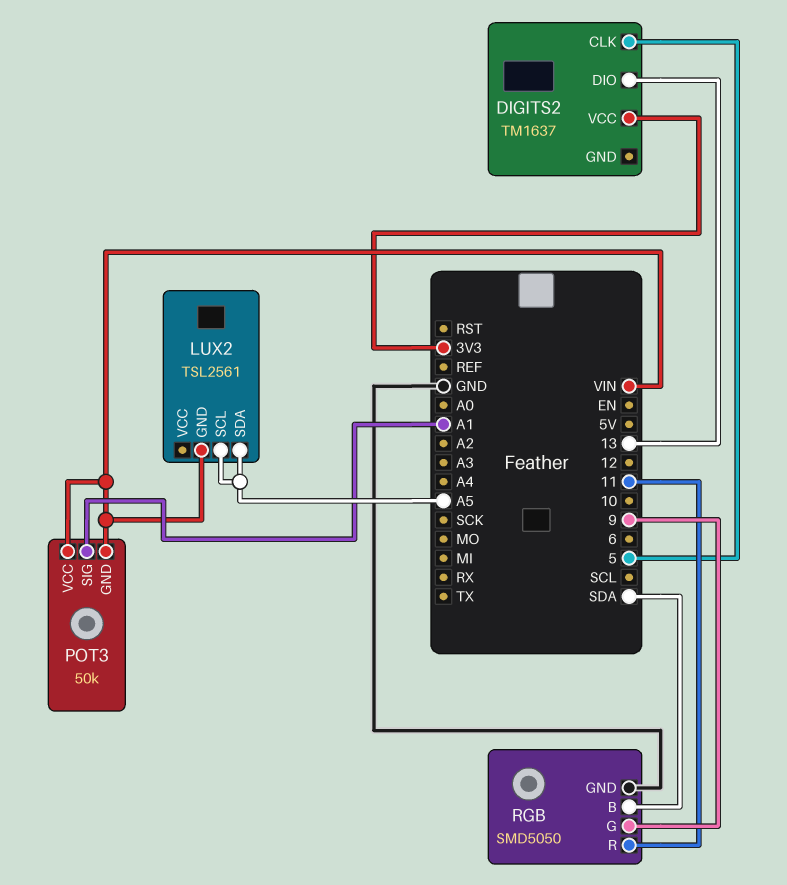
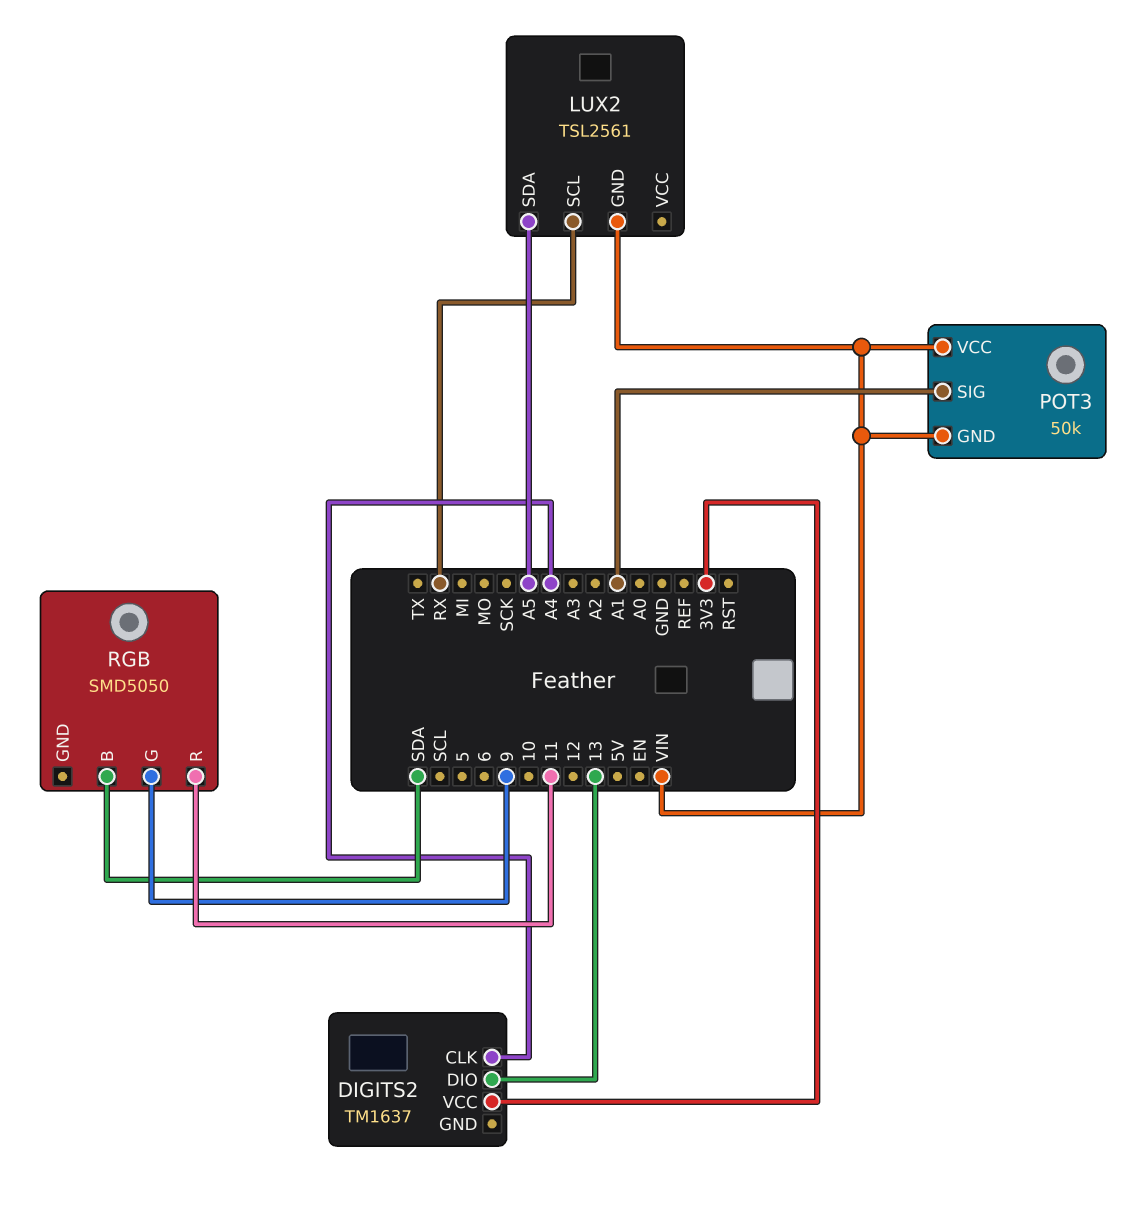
DIGITS2 pin CLK: 5 -> A4
LUX2 pin SCL: A5 -> RX
RGB pin GND: GND -> none

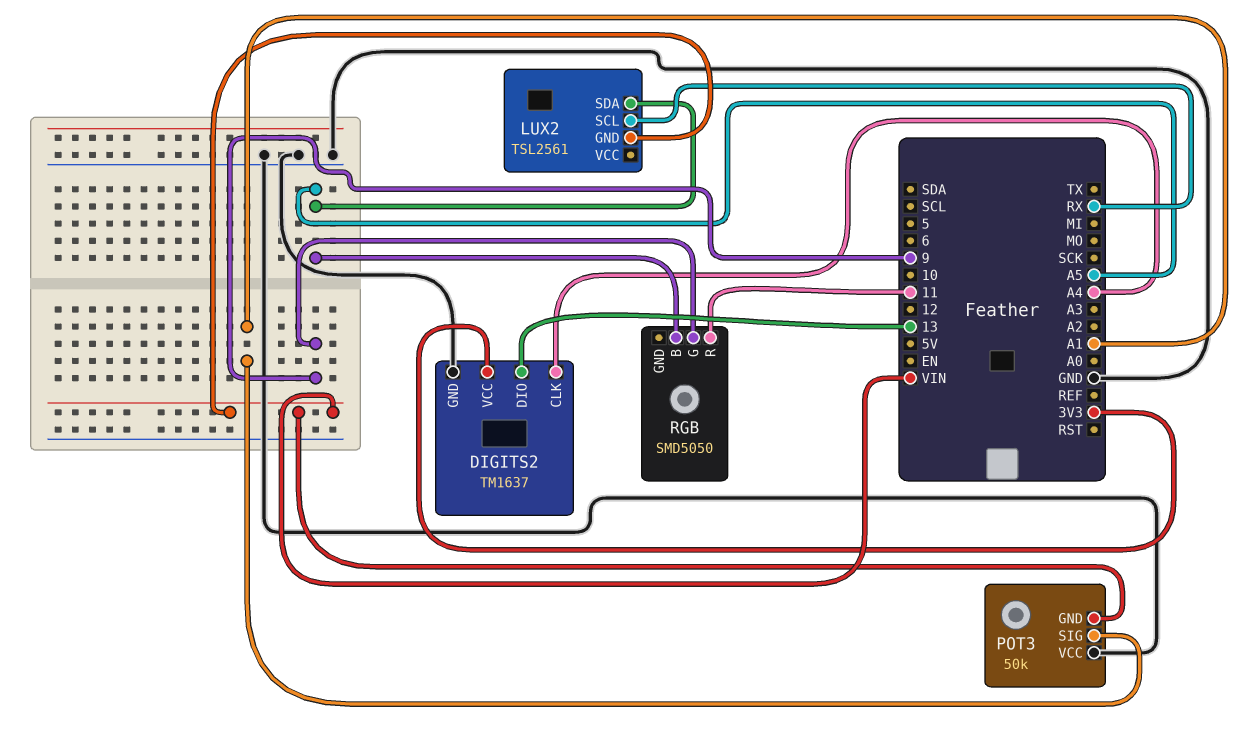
DIGITS2 pin GND: none -> GND
POT3 pin VCC: VIN -> GND
RGB pin B: SDA -> A5

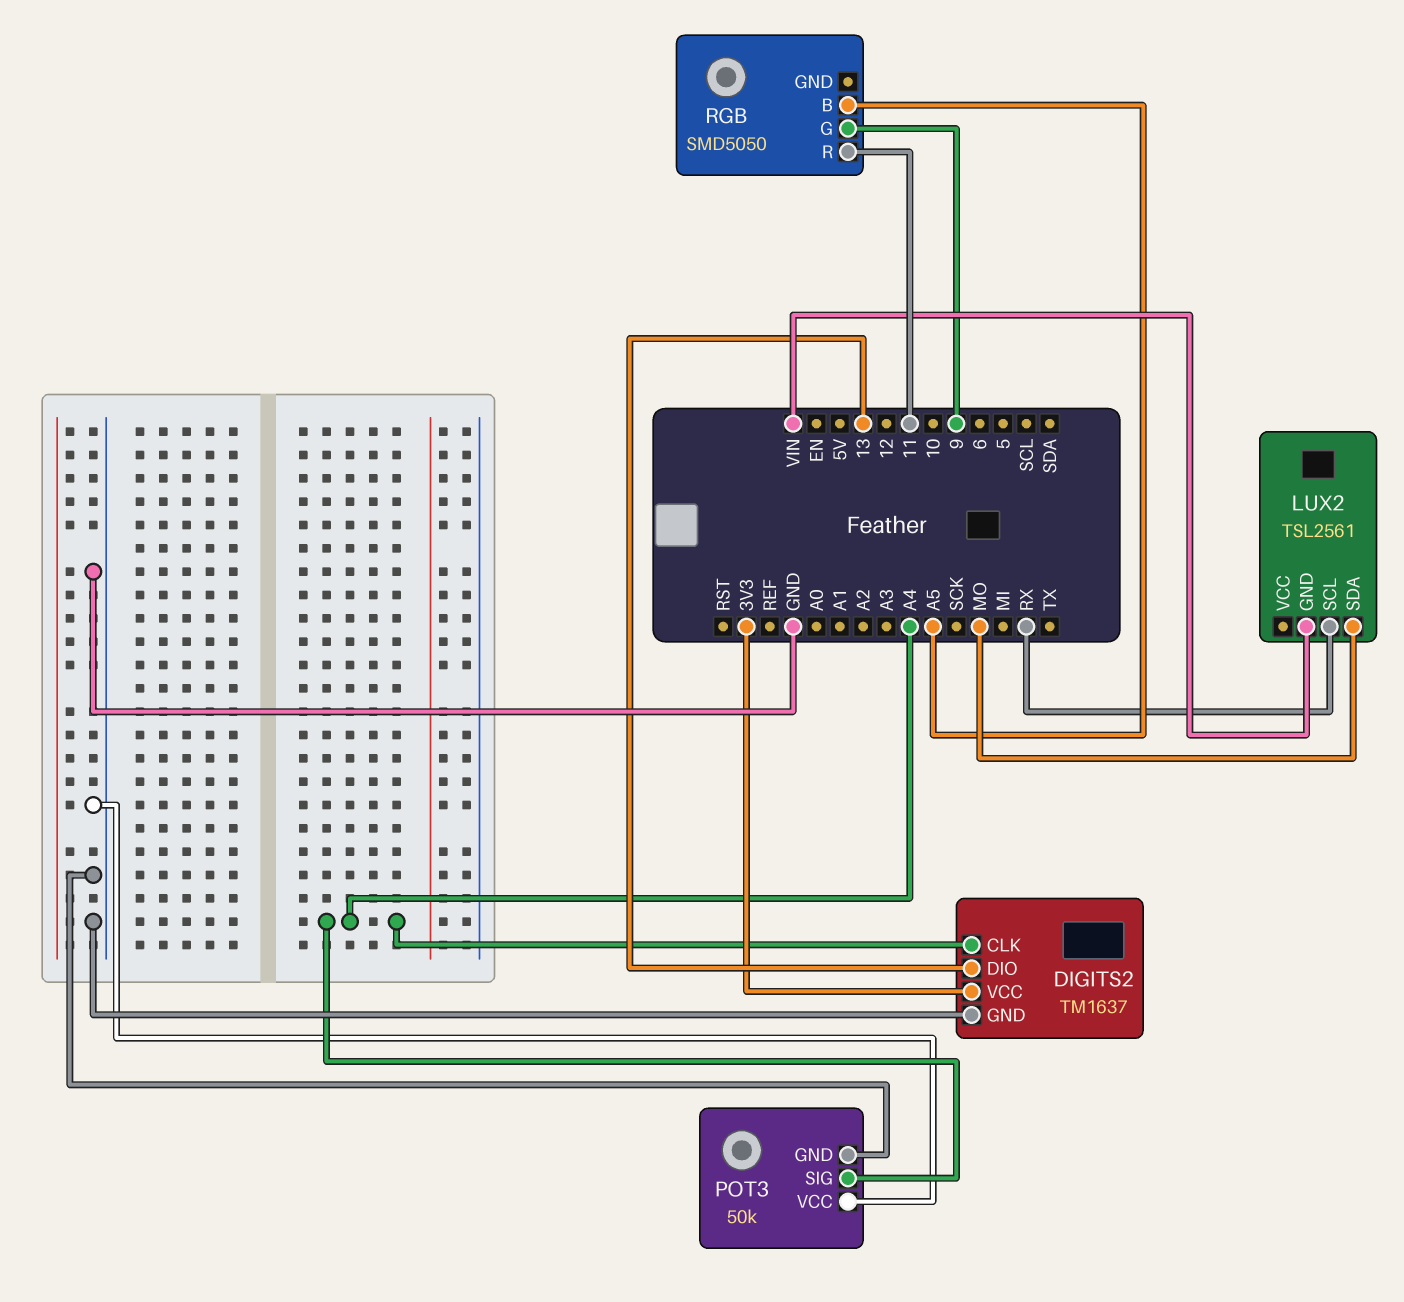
LUX2 pin SDA: A5 -> MO
POT3 pin GND: VIN -> GND
POT3 pin SIG: A1 -> A4

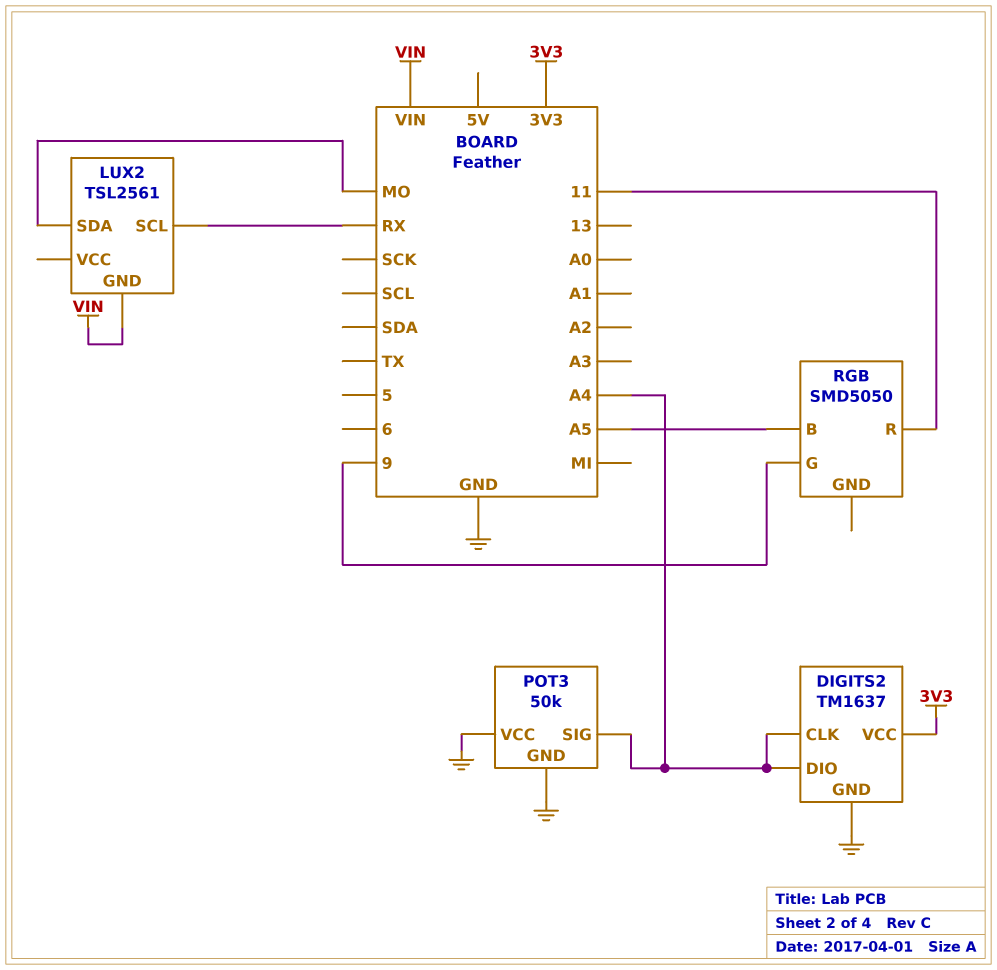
DIGITS2 pin DIO: 13 -> A4

